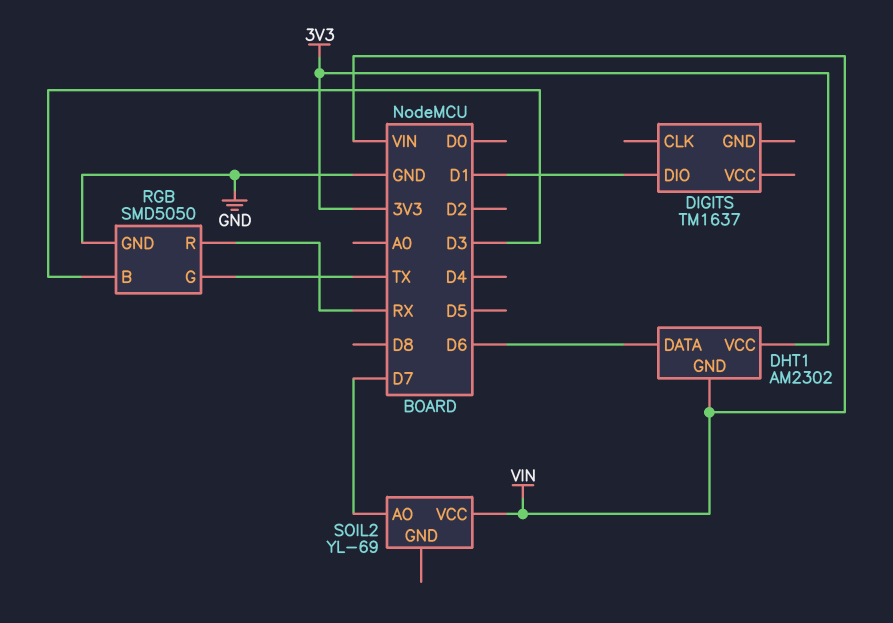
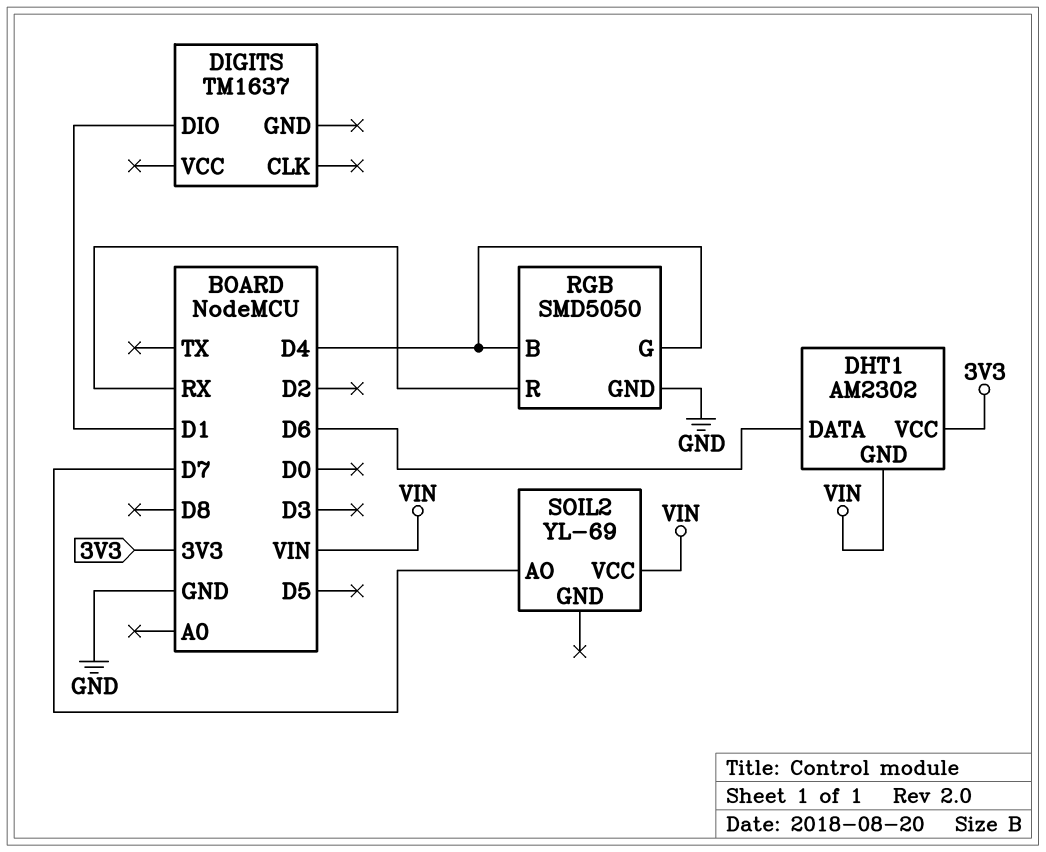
RGB pin B: D3 -> D4
RGB pin G: TX -> D4

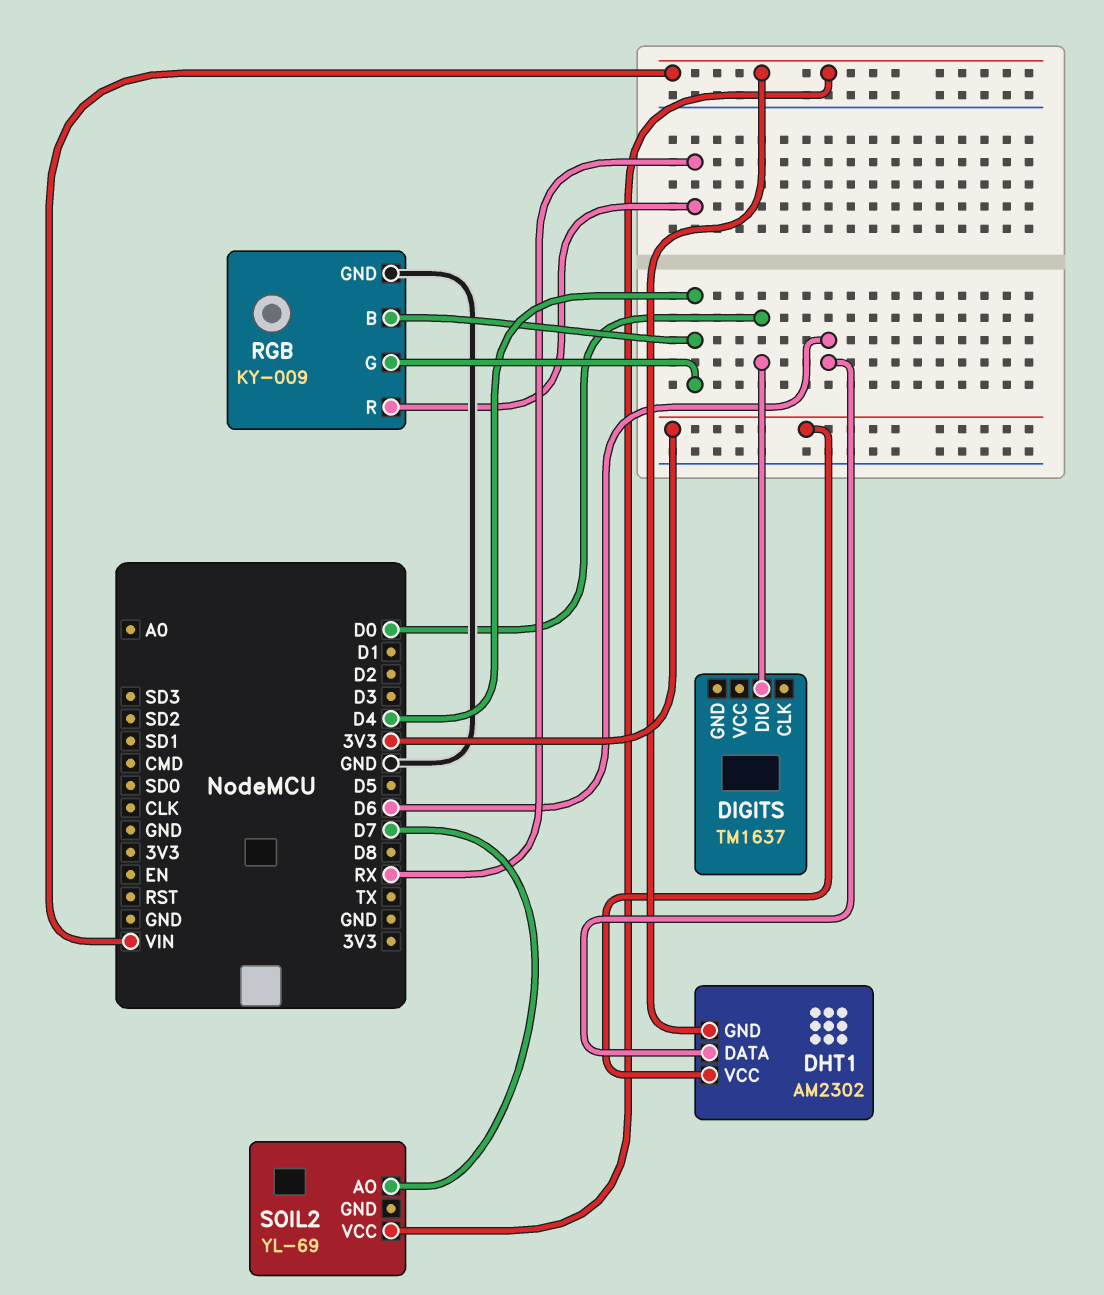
DIGITS pin DIO: D1 -> D0
RGB: SMD5050 -> KY-009

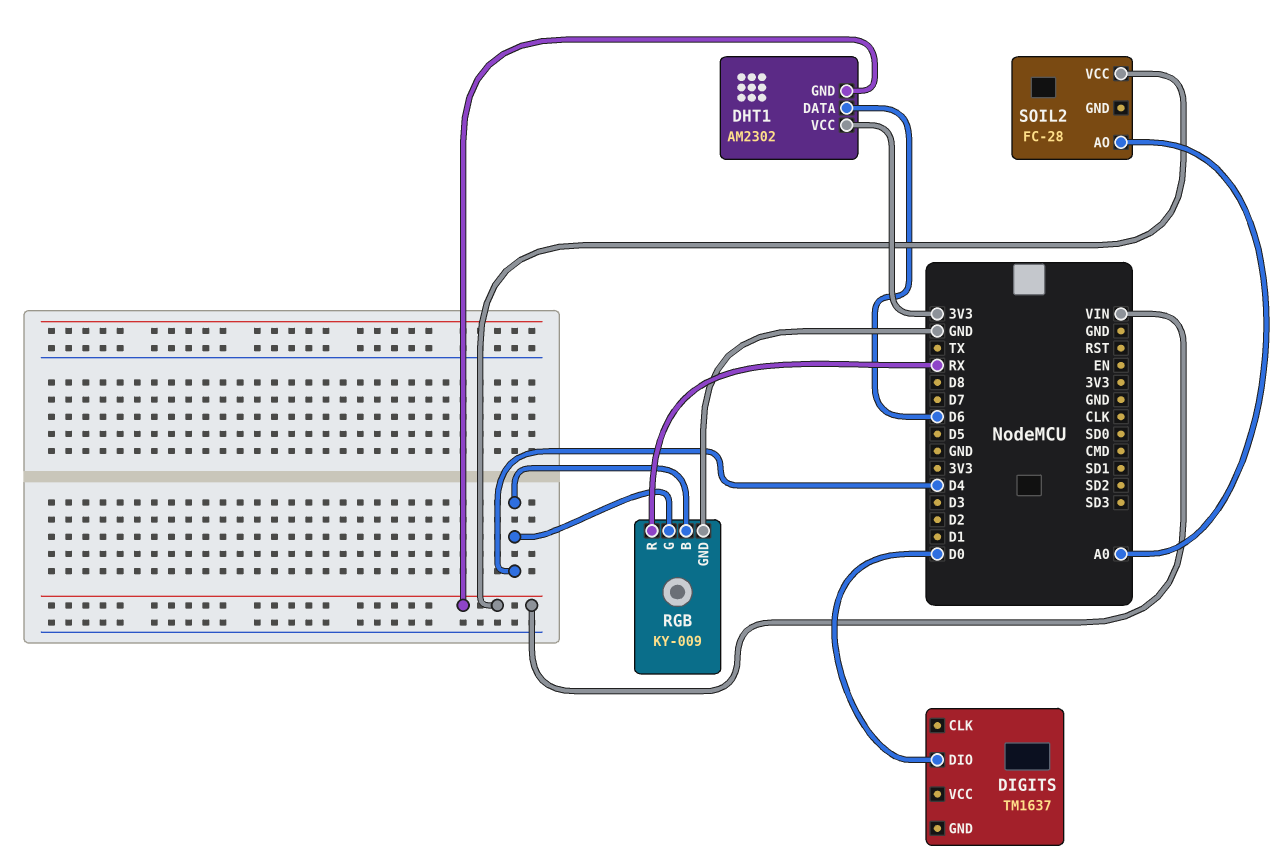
SOIL2: YL-69 -> FC-28
SOIL2 pin AO: D7 -> A0

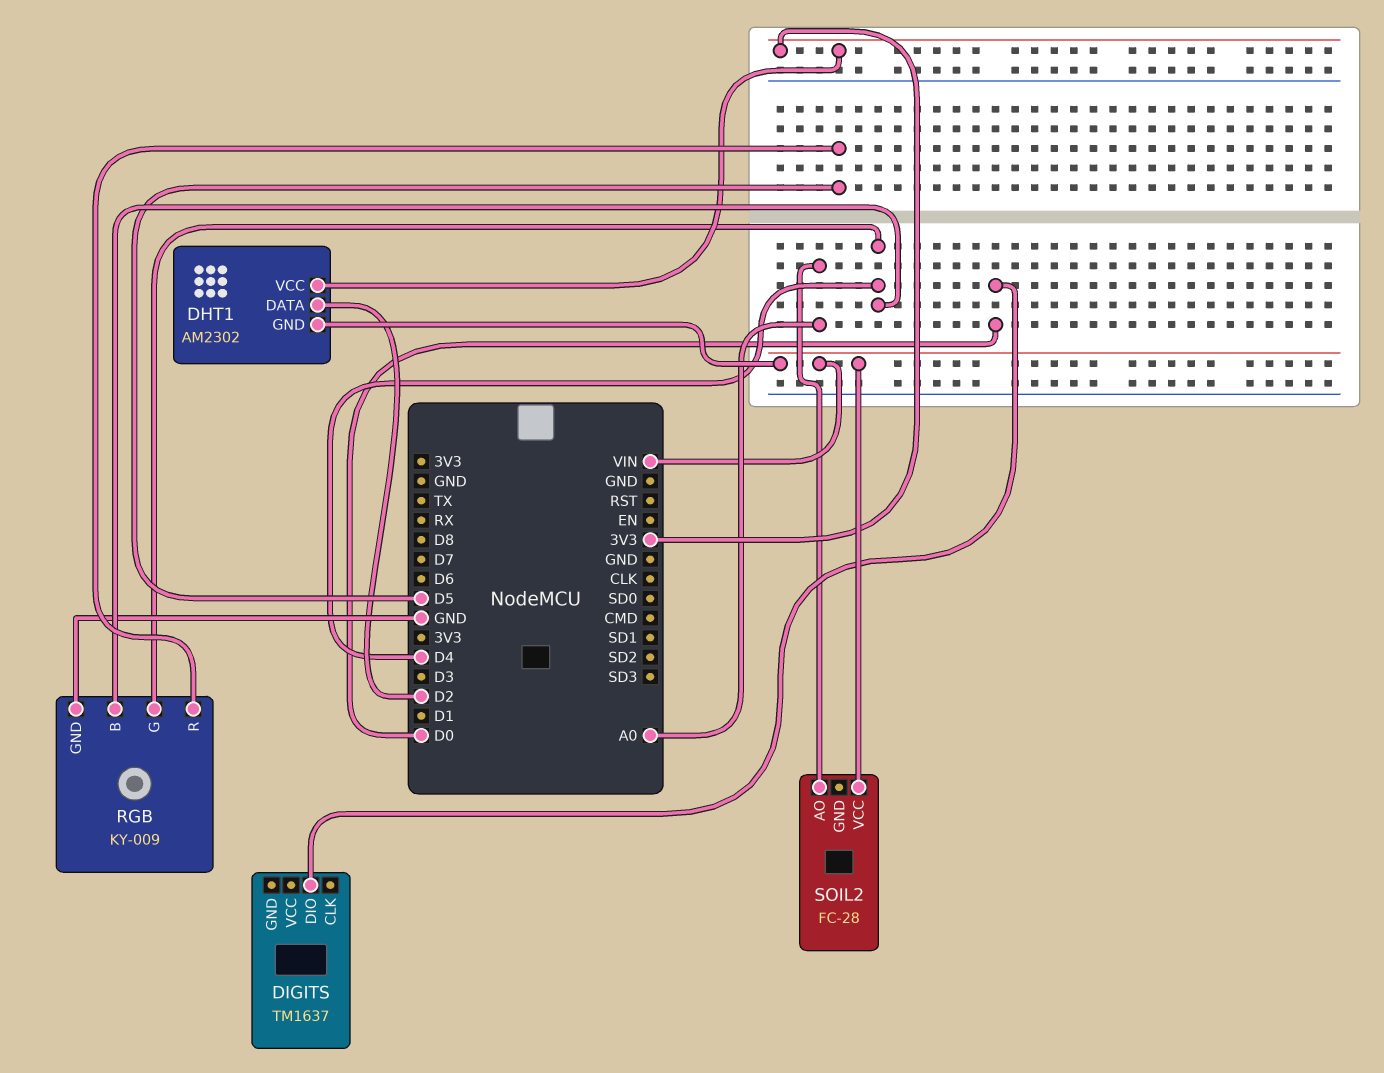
DHT1 pin DATA: D6 -> D2
RGB pin R: RX -> D5

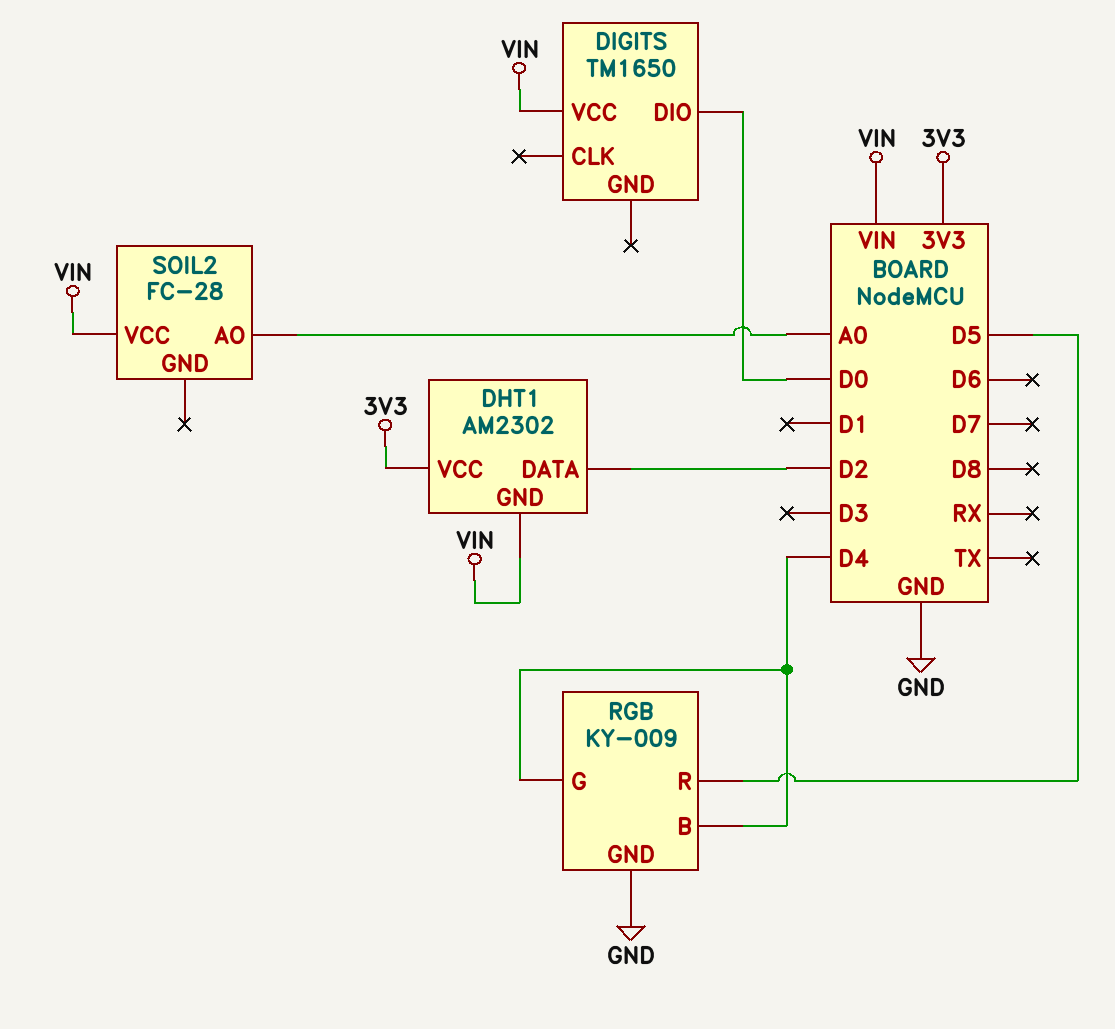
DIGITS: TM1637 -> TM1650
DIGITS pin VCC: none -> VIN

